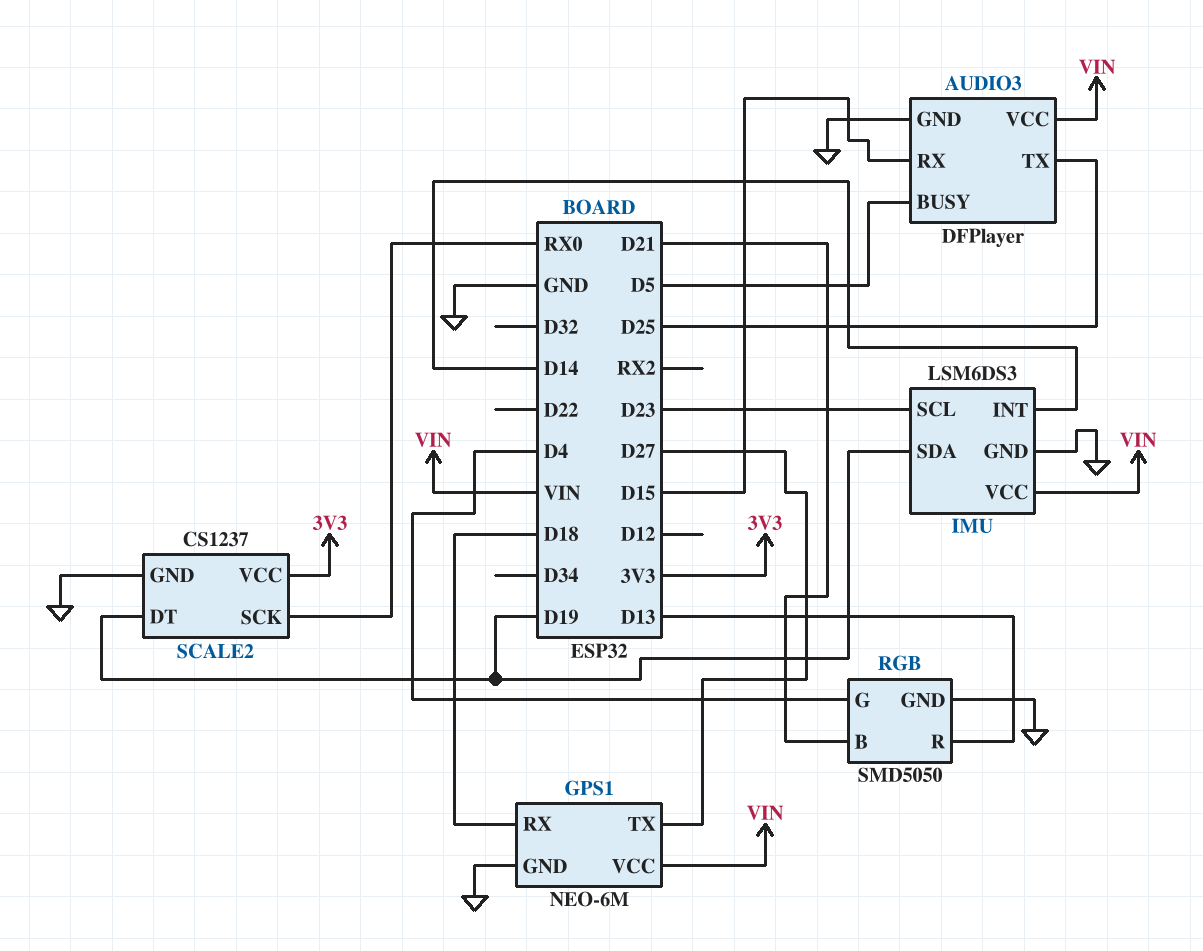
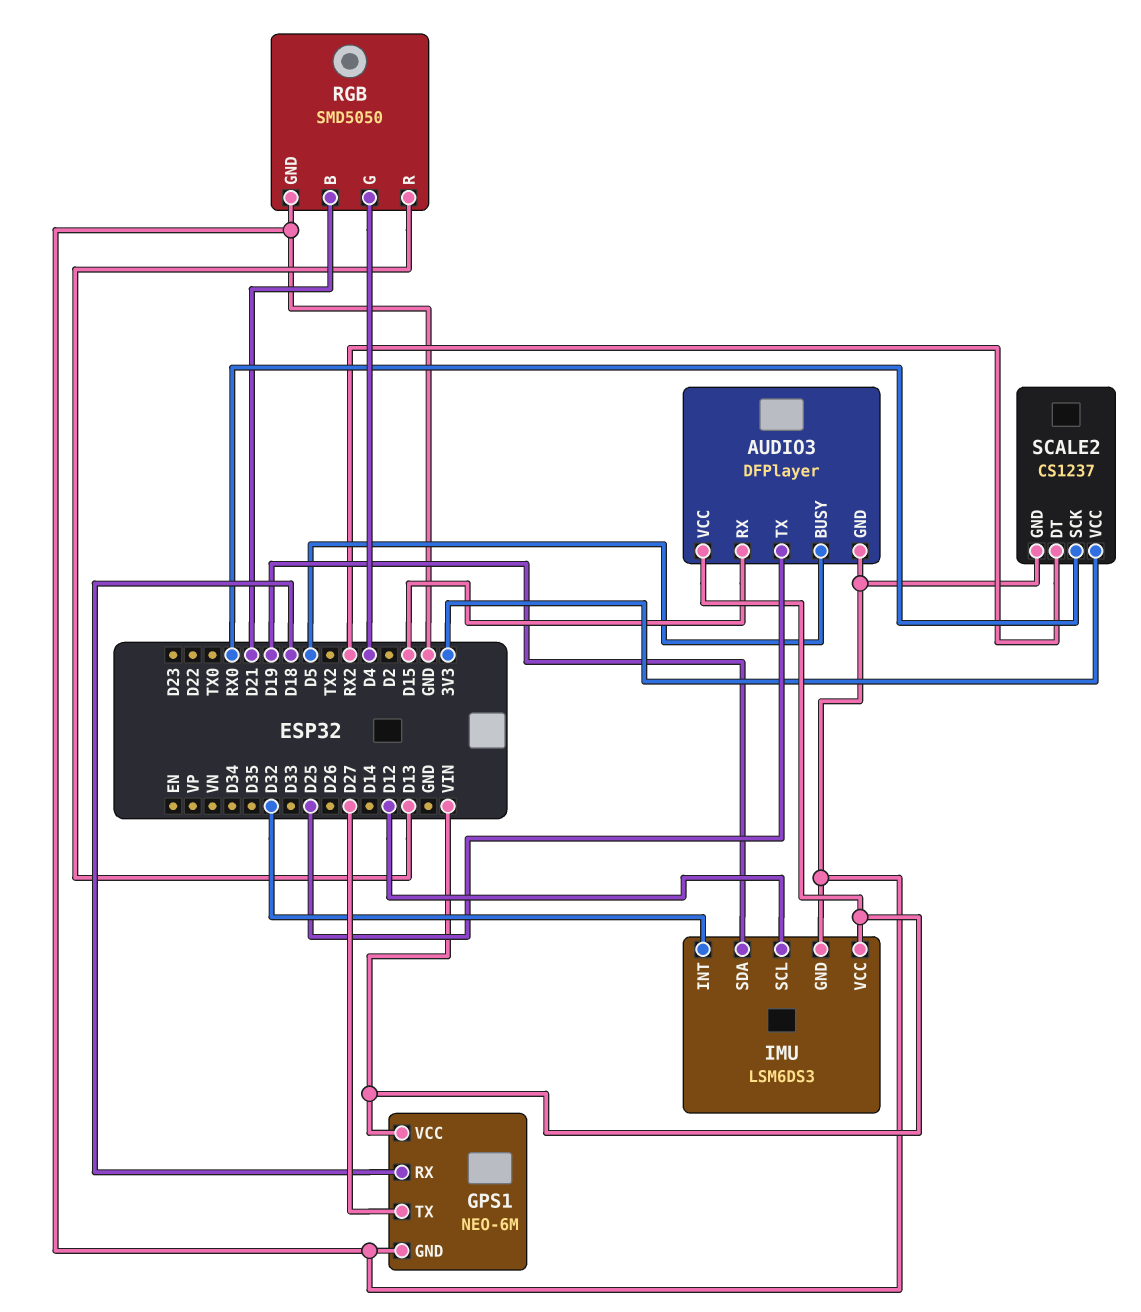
IMU pin INT: D14 -> D32
IMU pin SCL: D23 -> D12
SCALE2 pin DT: D19 -> RX2

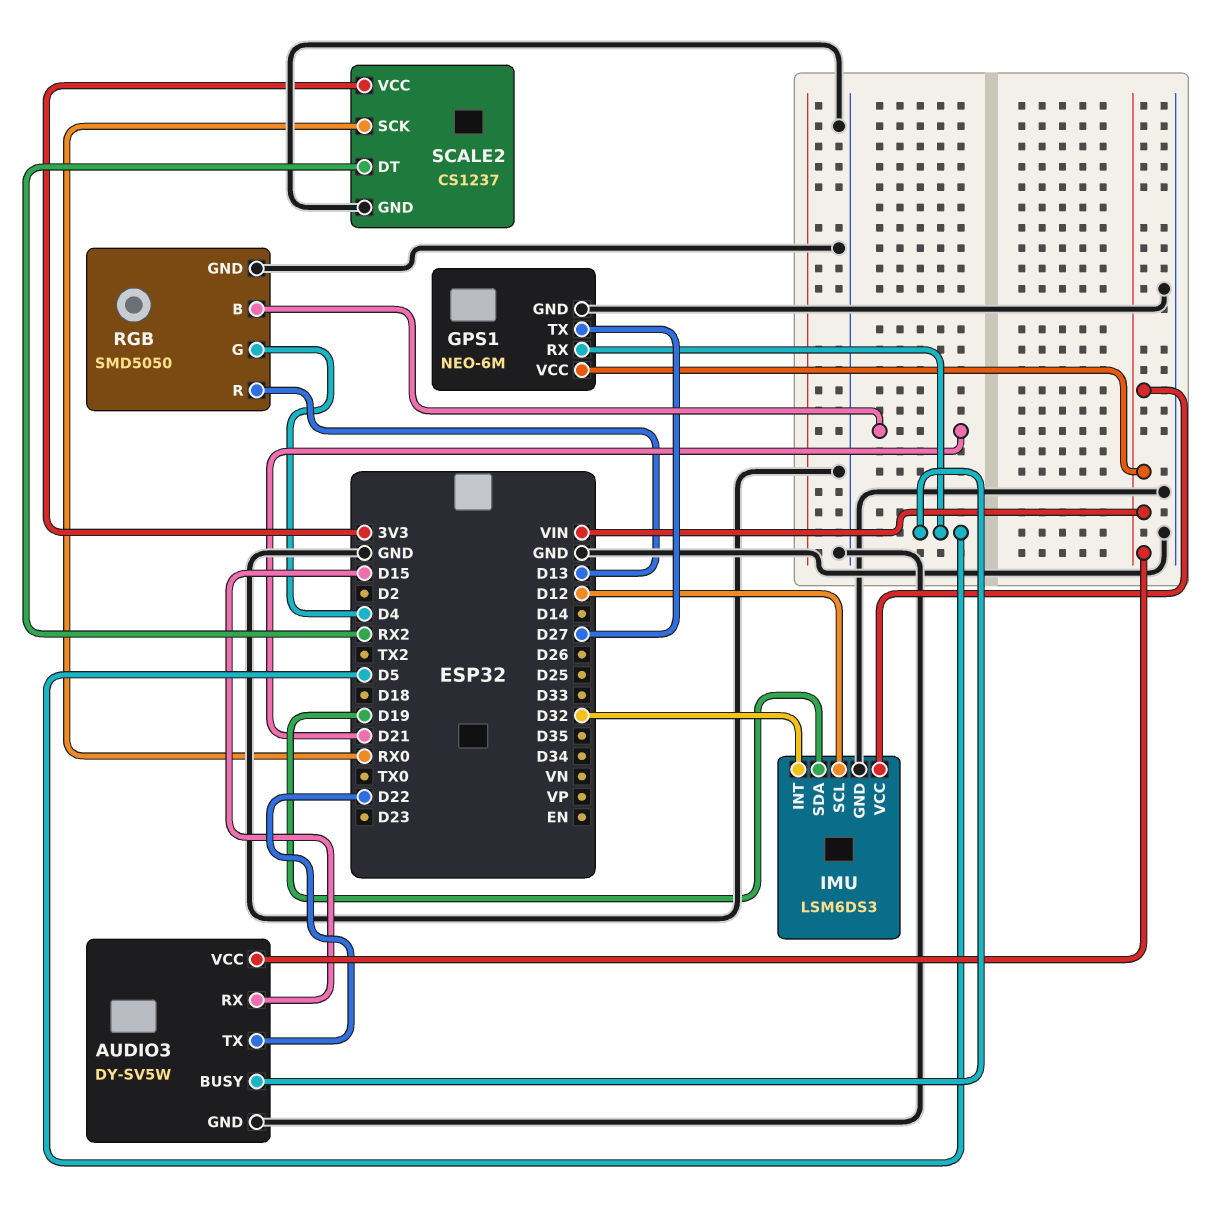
AUDIO3: DFPlayer -> DY-SV5W
AUDIO3 pin TX: D25 -> D22
GPS1 pin RX: D18 -> D5

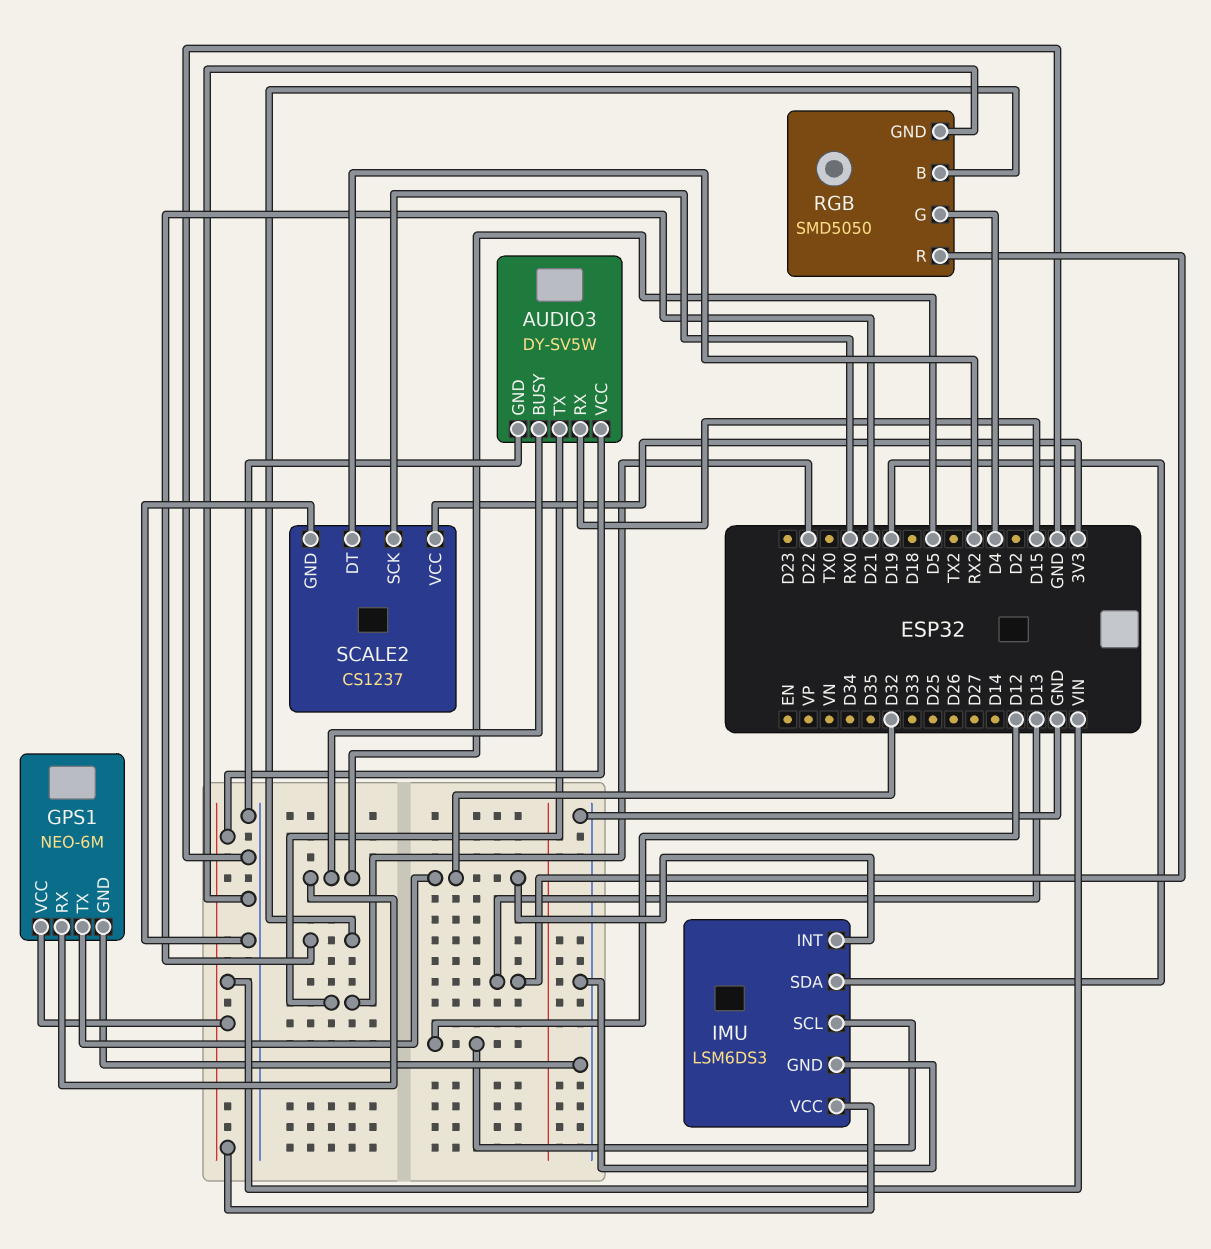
GPS1 pin TX: D27 -> D32

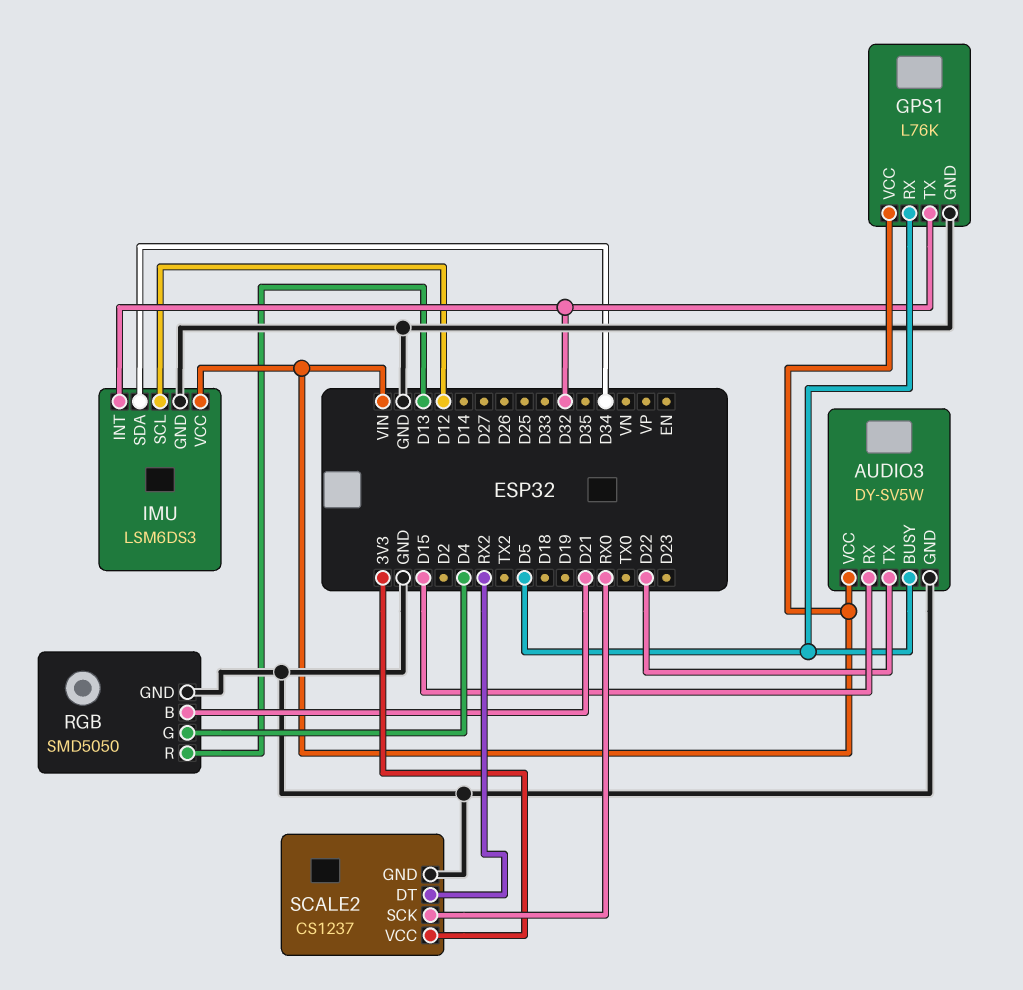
GPS1: NEO-6M -> L76K
IMU pin SDA: D19 -> D34

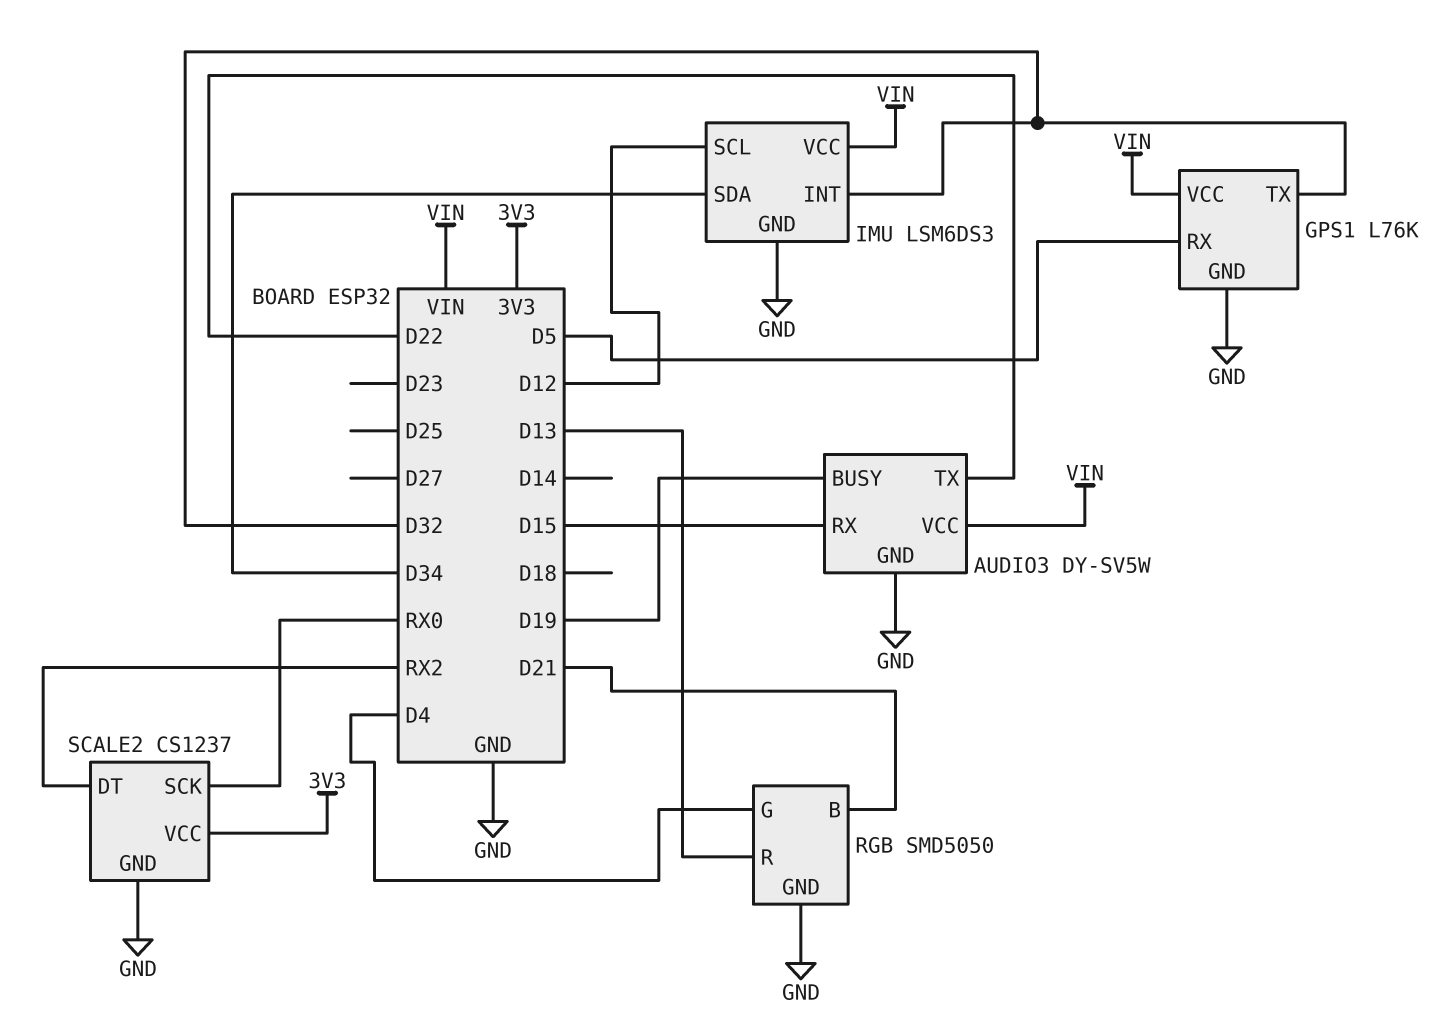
AUDIO3 pin BUSY: D5 -> D19

